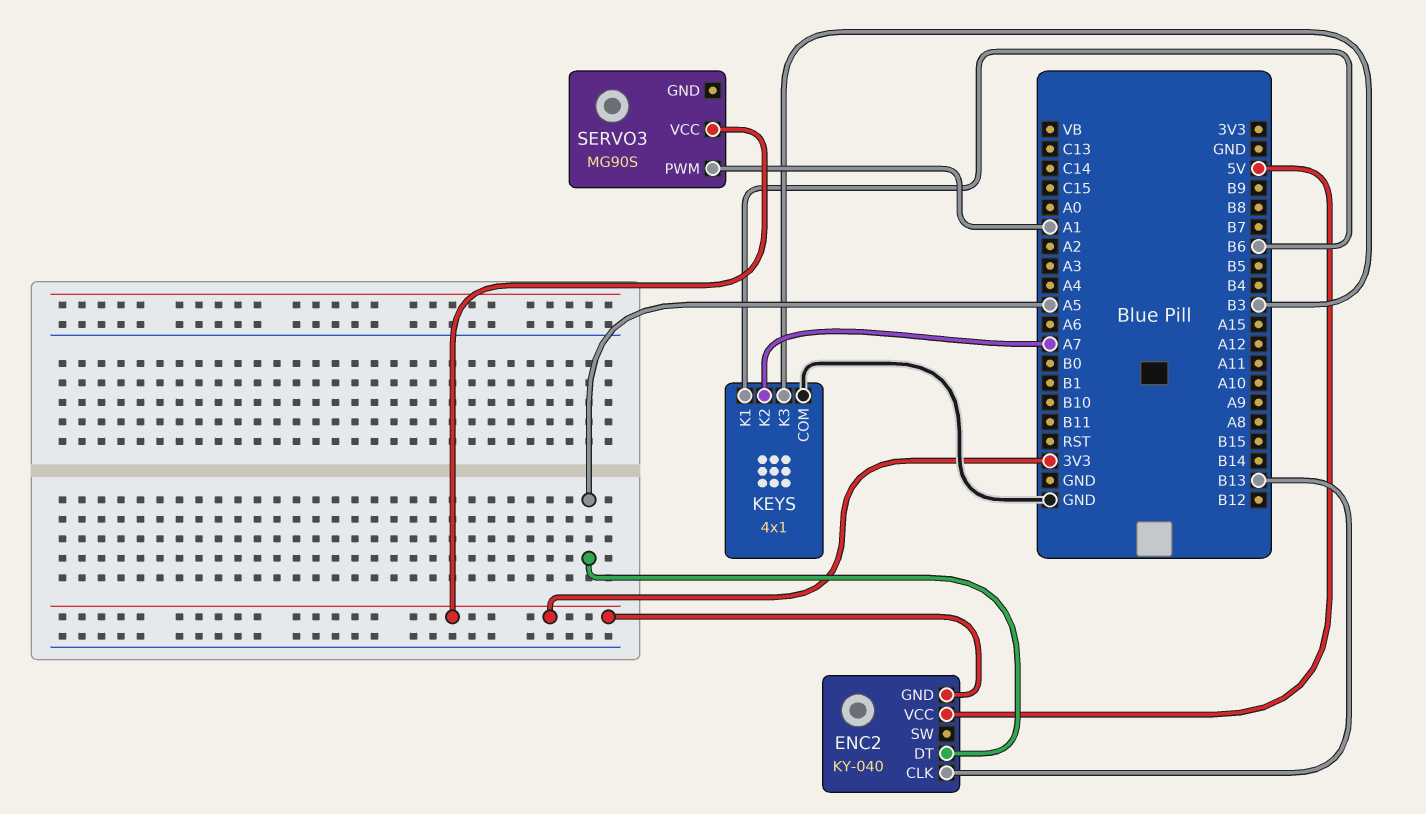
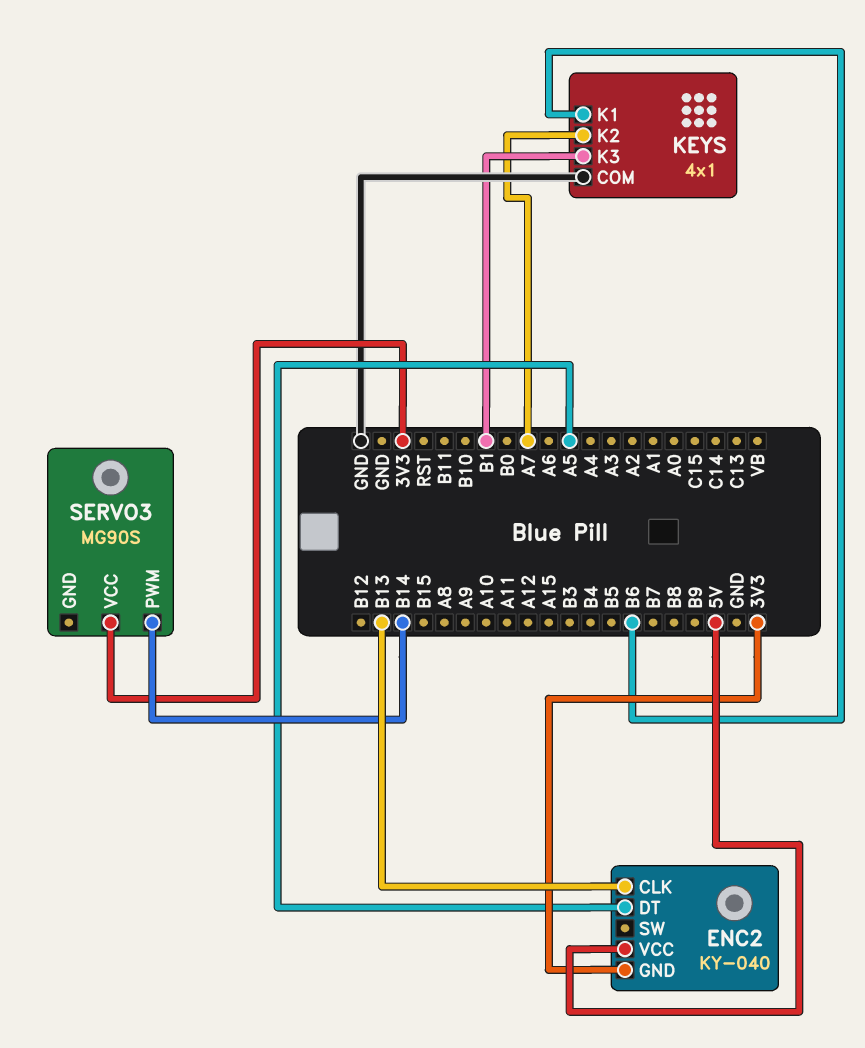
KEYS pin K3: B3 -> B1
SERVO3 pin PWM: A1 -> B14

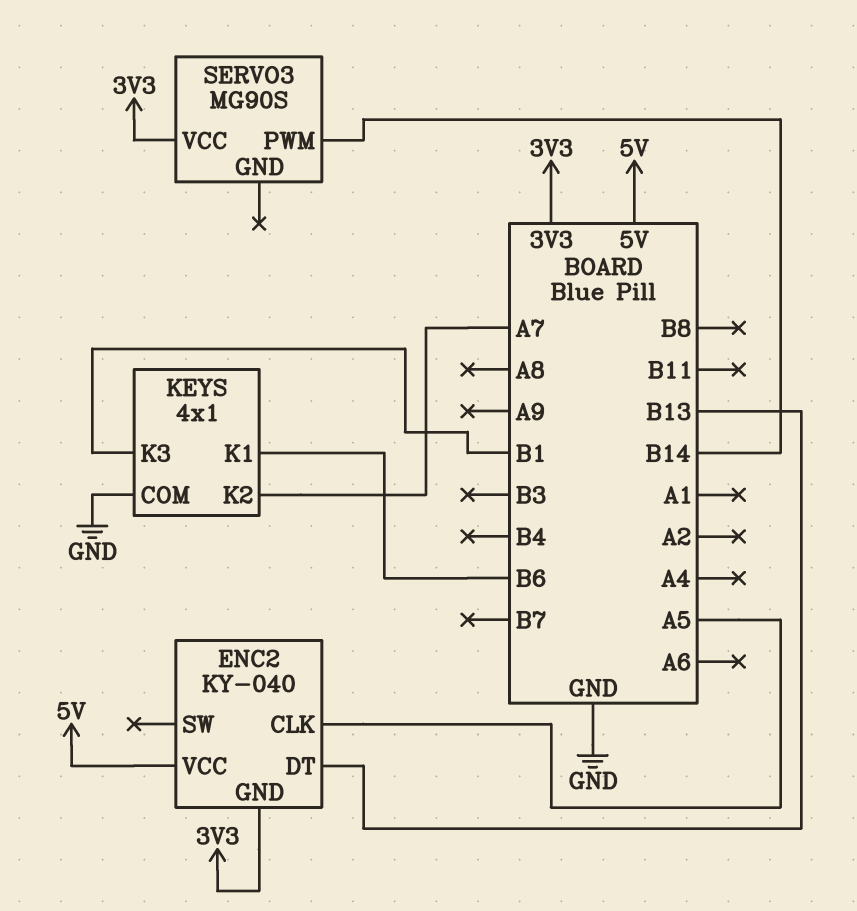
ENC2 pin CLK: B13 -> A5
ENC2 pin DT: A5 -> B13

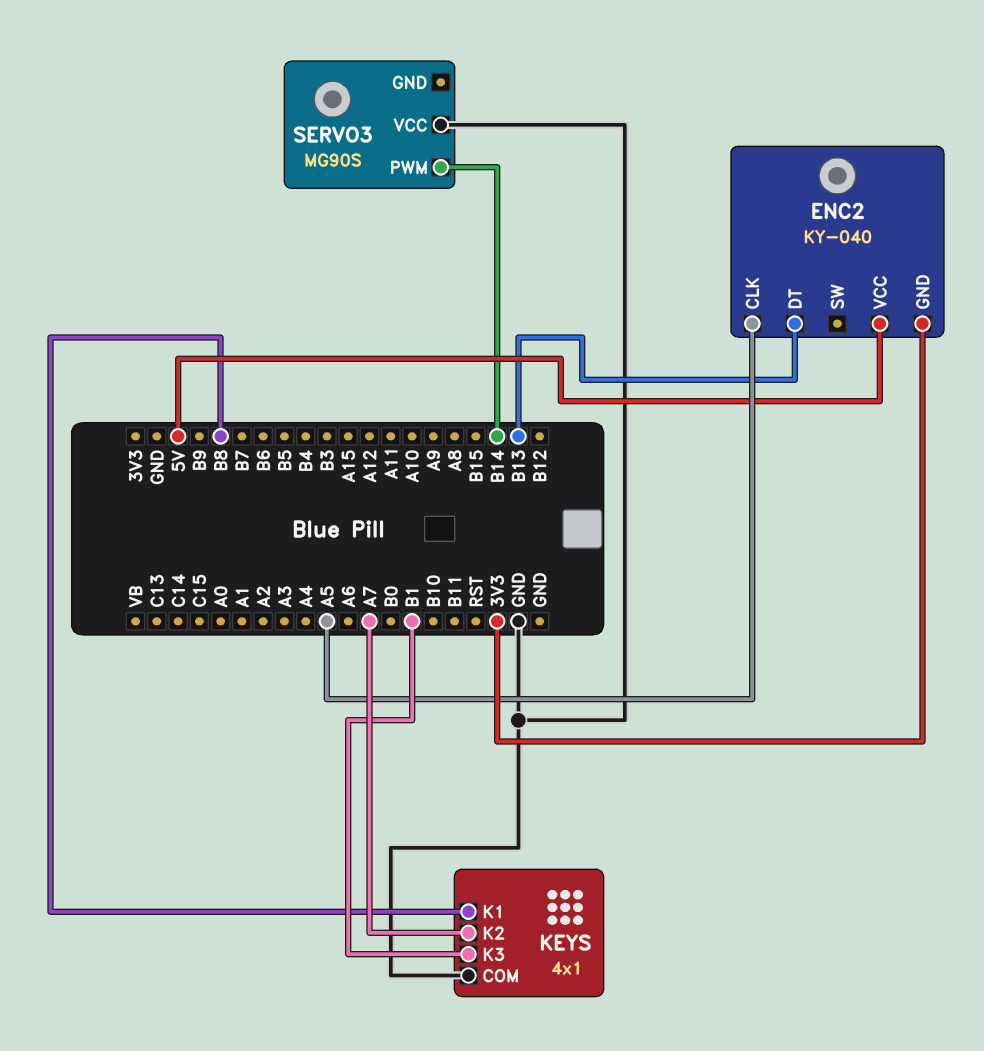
KEYS pin K1: B6 -> B8
SERVO3 pin VCC: 3V3 -> GND

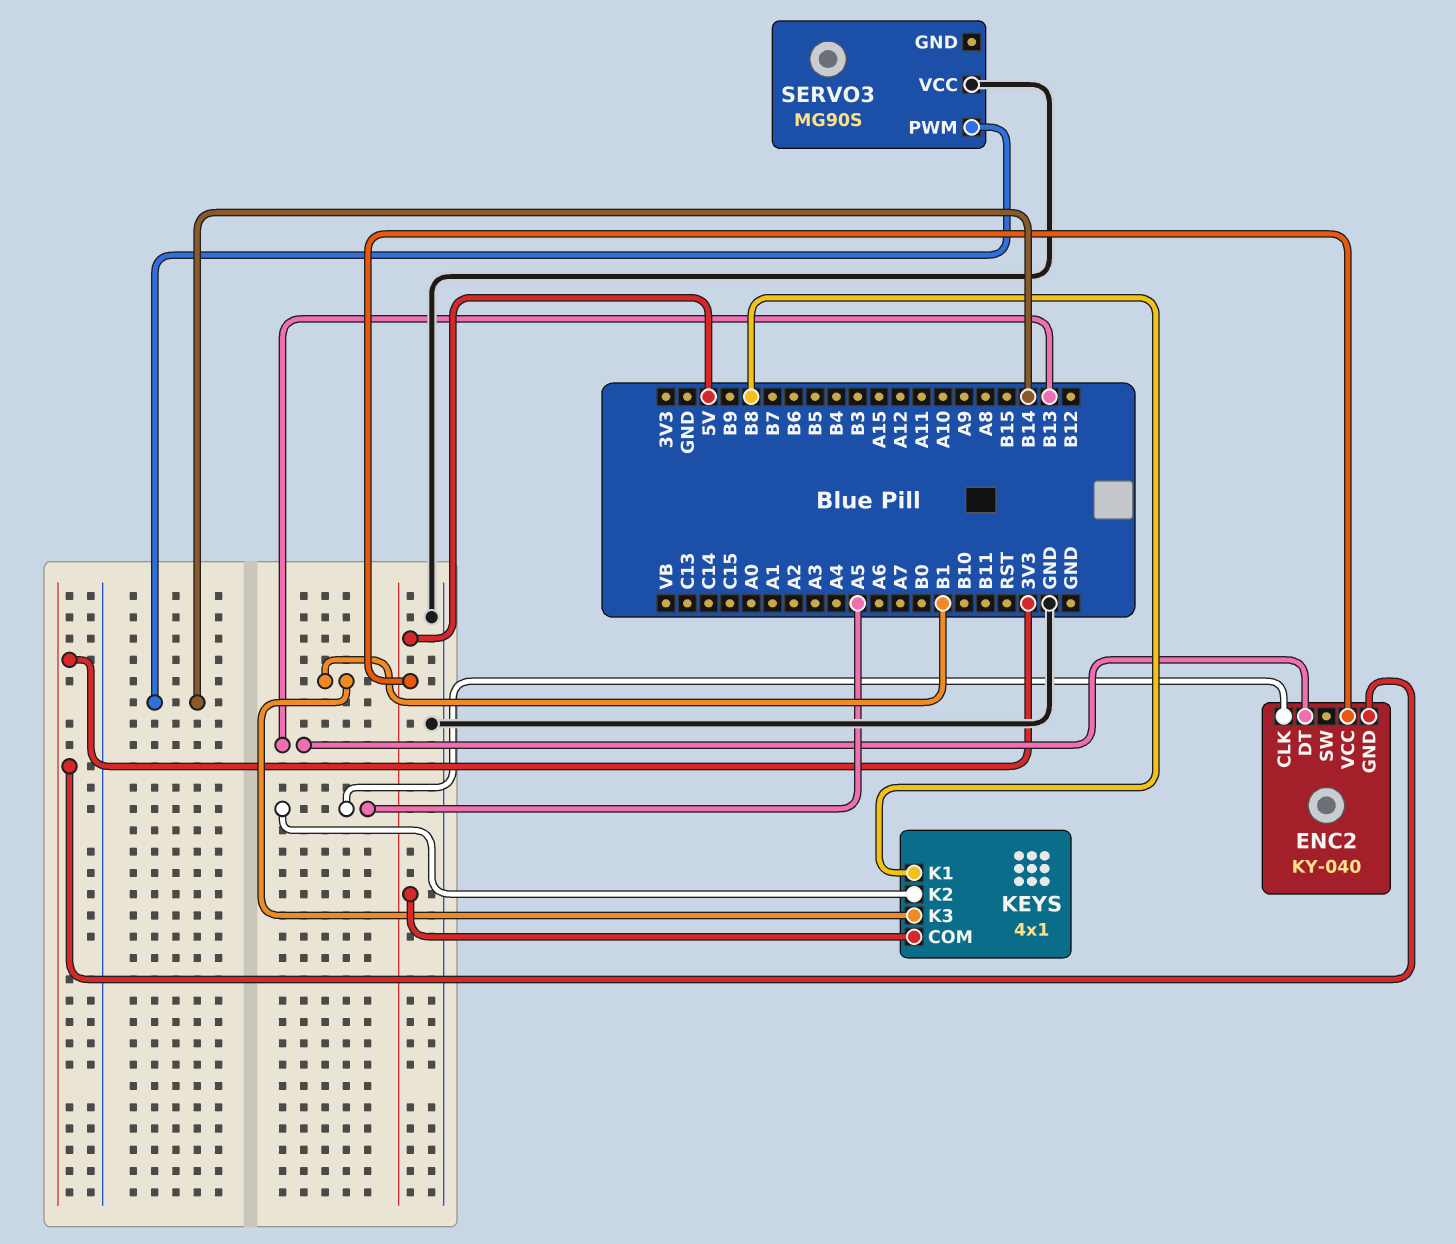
KEYS pin COM: GND -> 5V
KEYS pin K2: A7 -> A5

